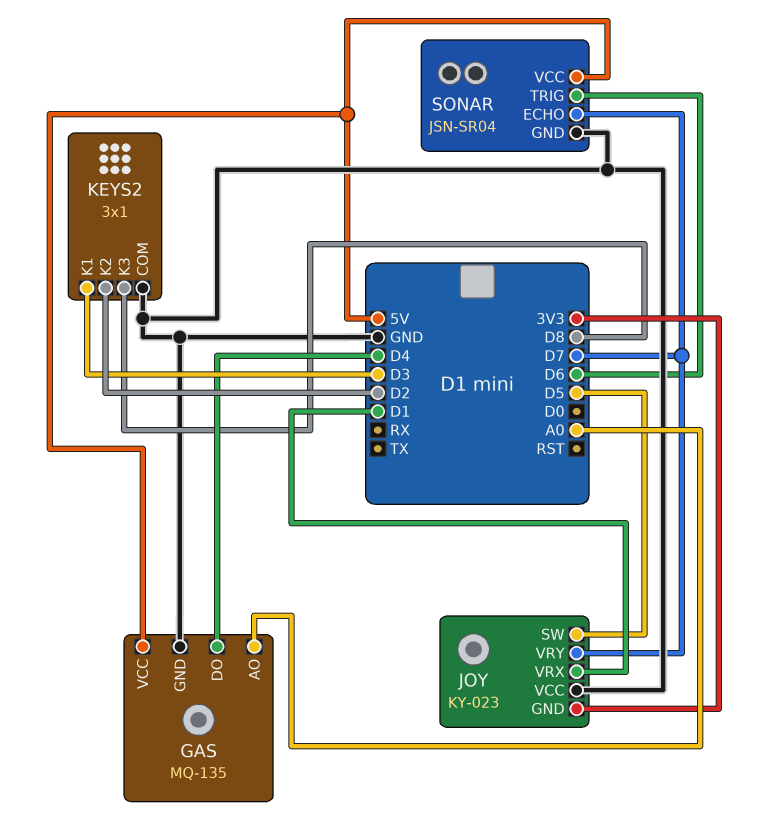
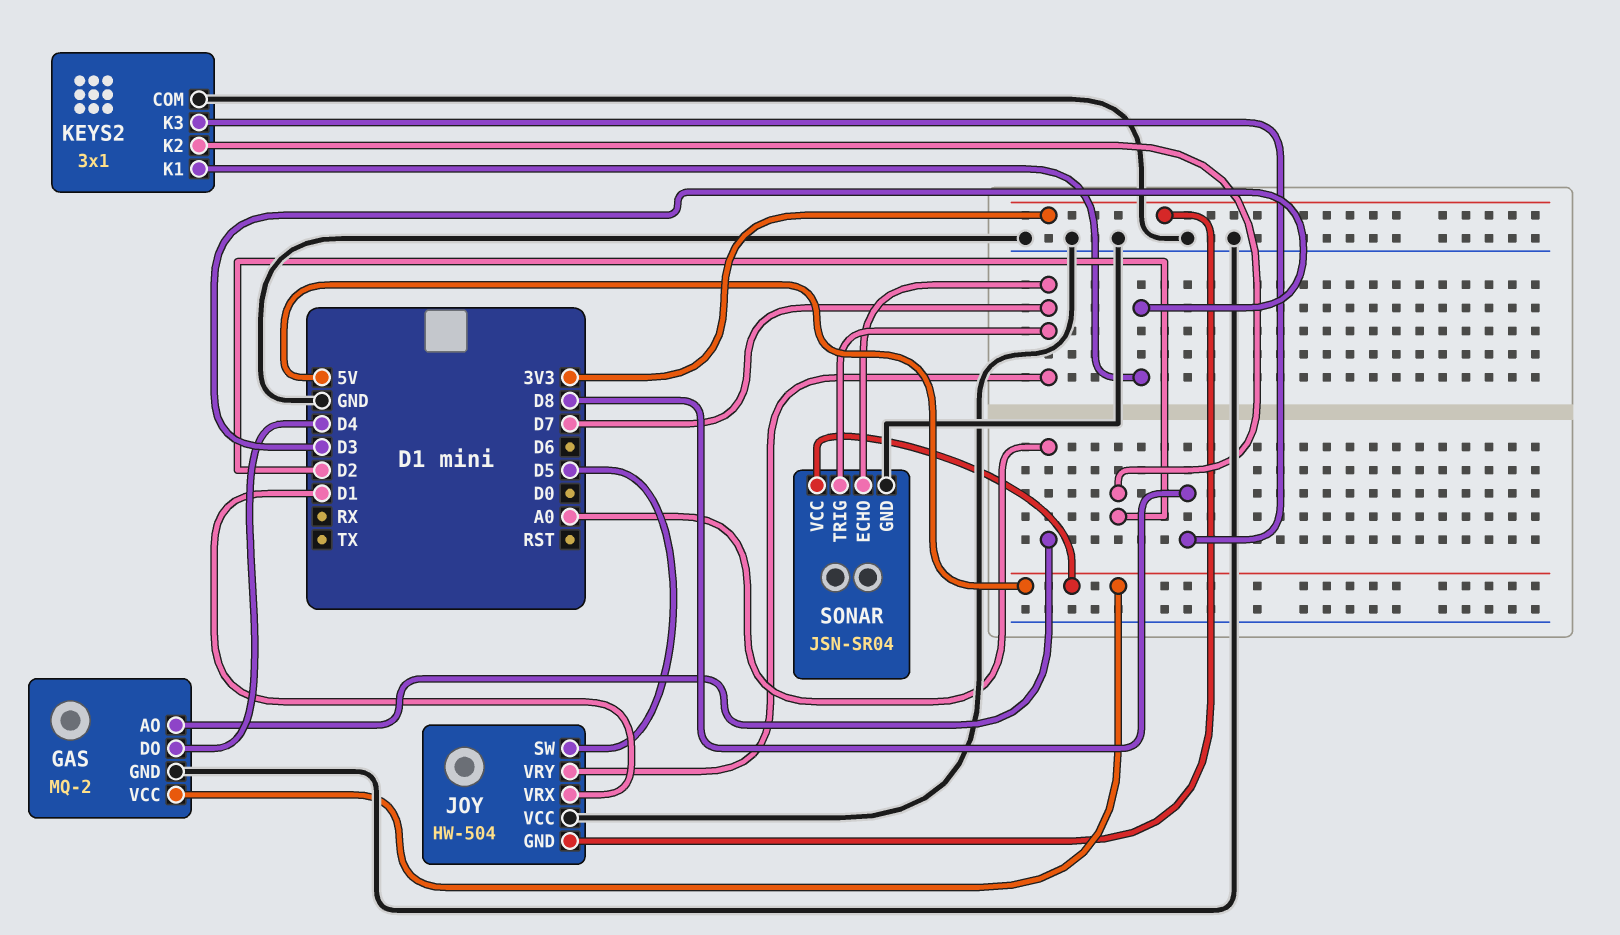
GAS: MQ-135 -> MQ-2
JOY: KY-023 -> HW-504
SONAR pin TRIG: D6 -> D7

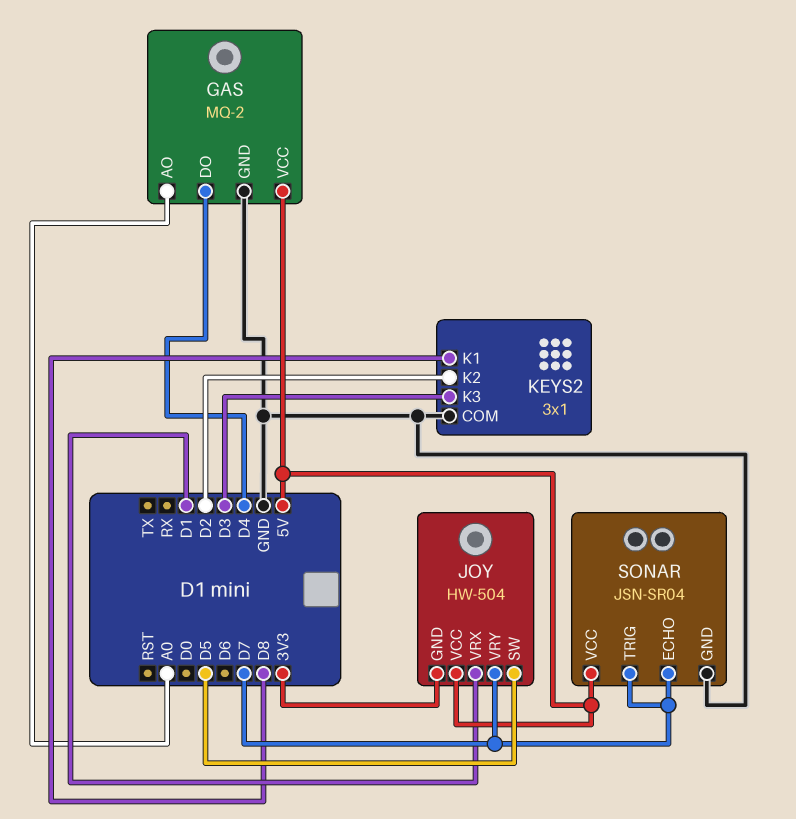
JOY pin VCC: GND -> 5V
KEYS2 pin K1: D3 -> D8
KEYS2 pin K3: D8 -> D3

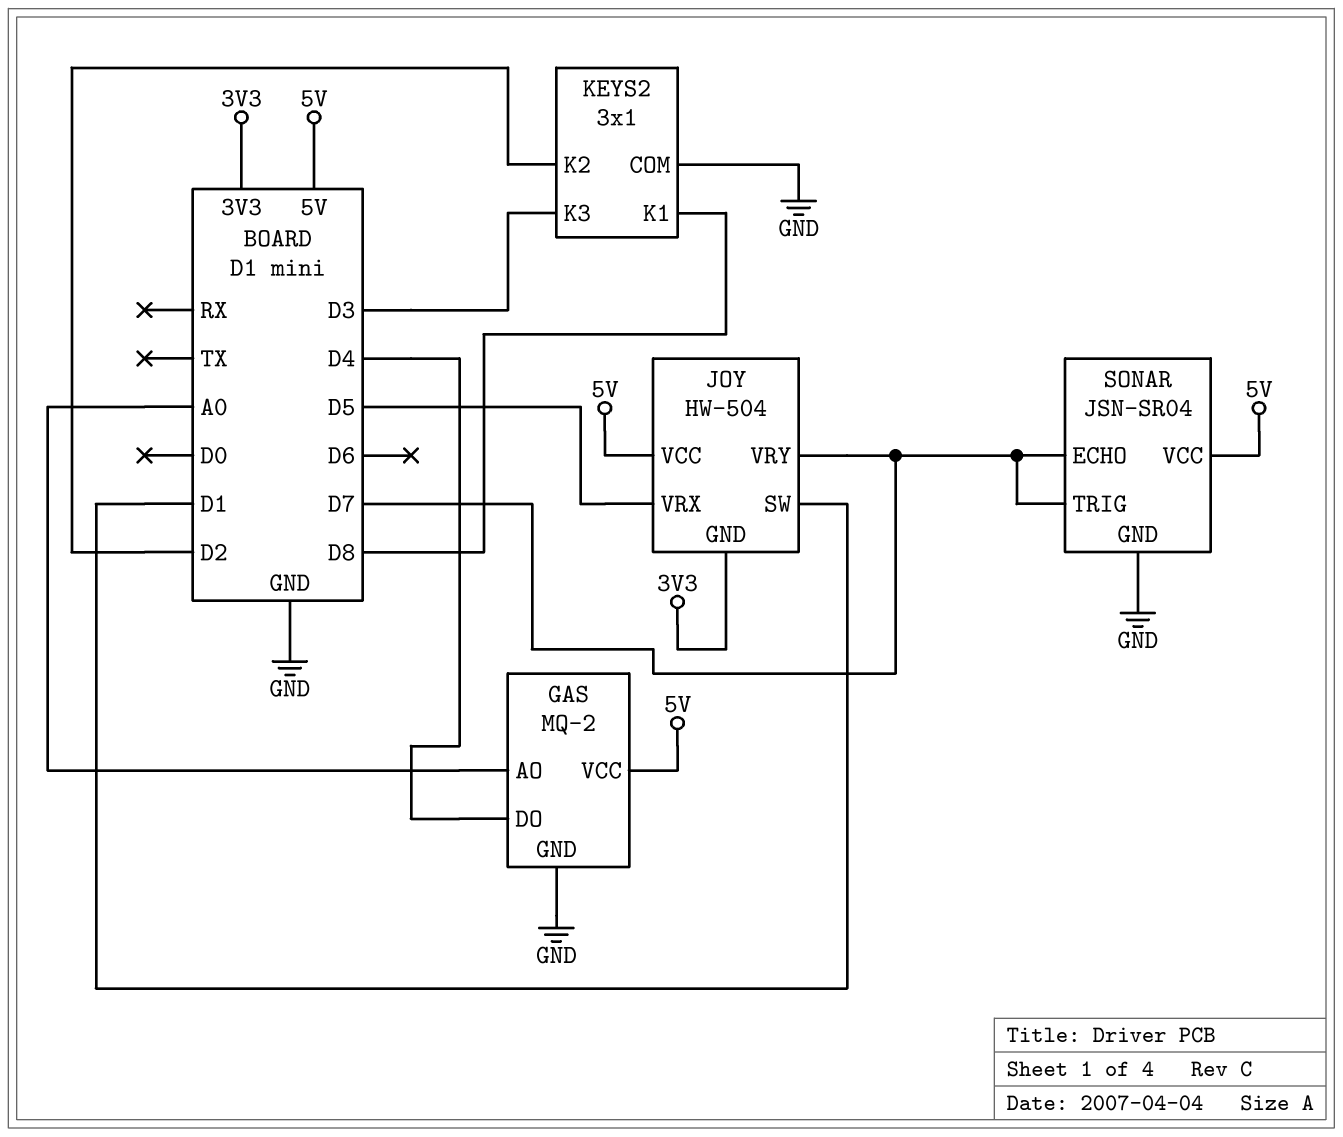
JOY pin SW: D5 -> D1
JOY pin VRX: D1 -> D5

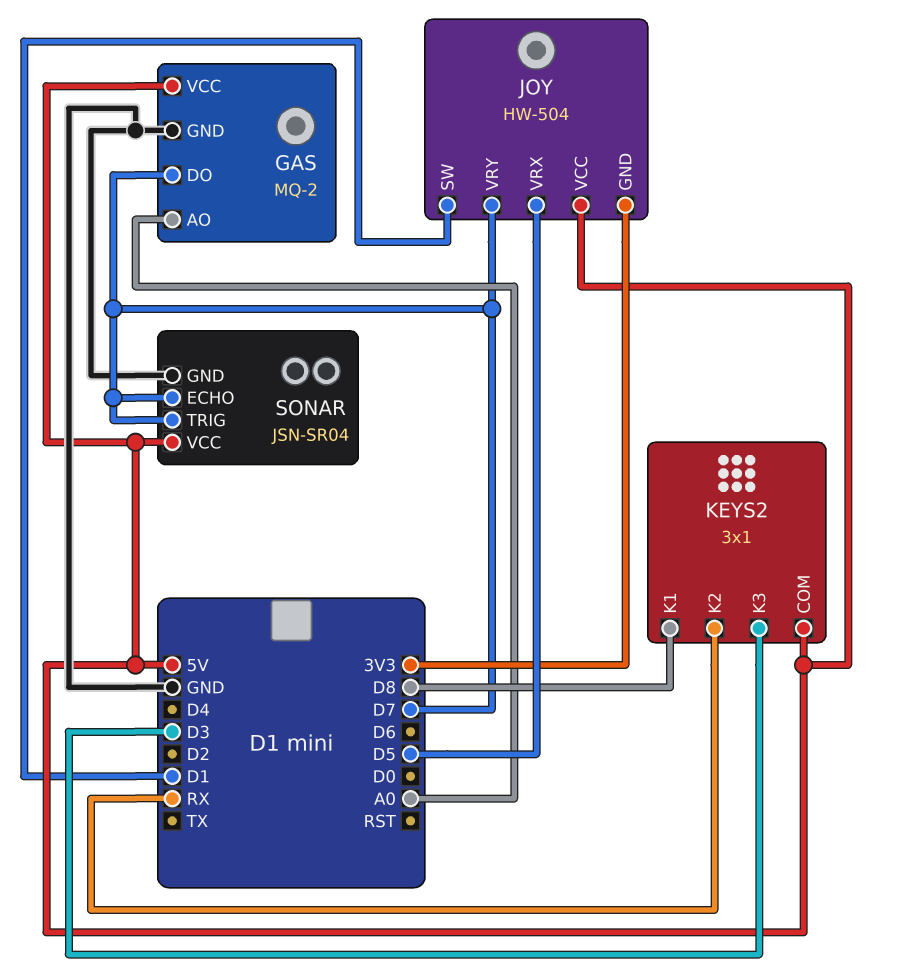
GAS pin DO: D4 -> D7
KEYS2 pin COM: GND -> 5V
KEYS2 pin K2: D2 -> RX

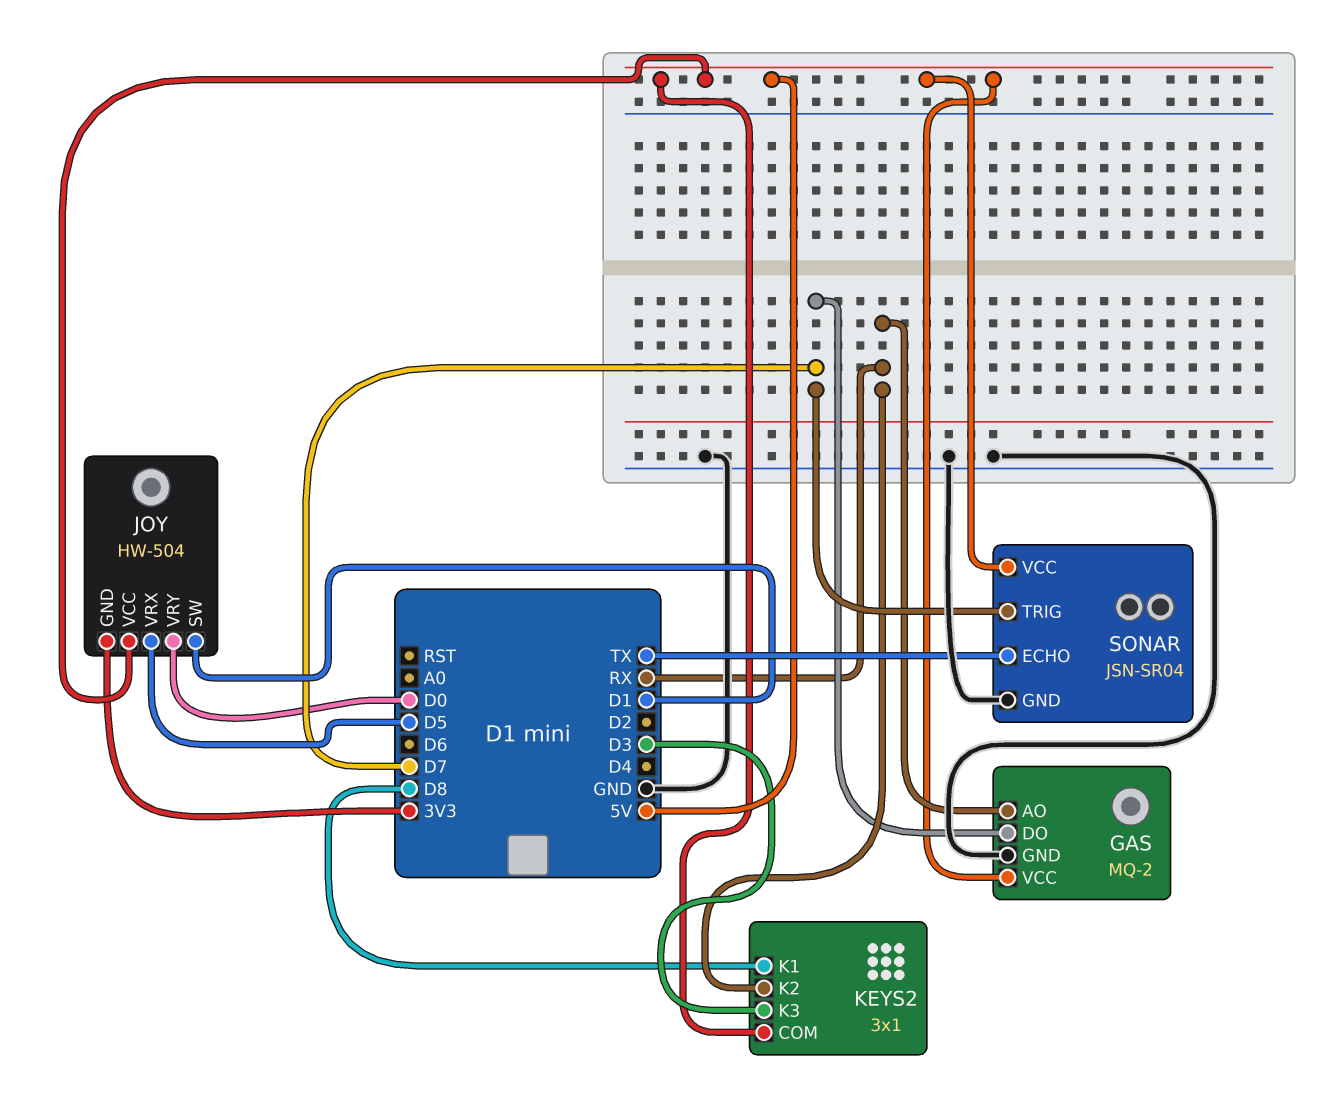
GAS pin AO: A0 -> RX
JOY pin VRY: D7 -> D0
SONAR pin ECHO: D7 -> TX

